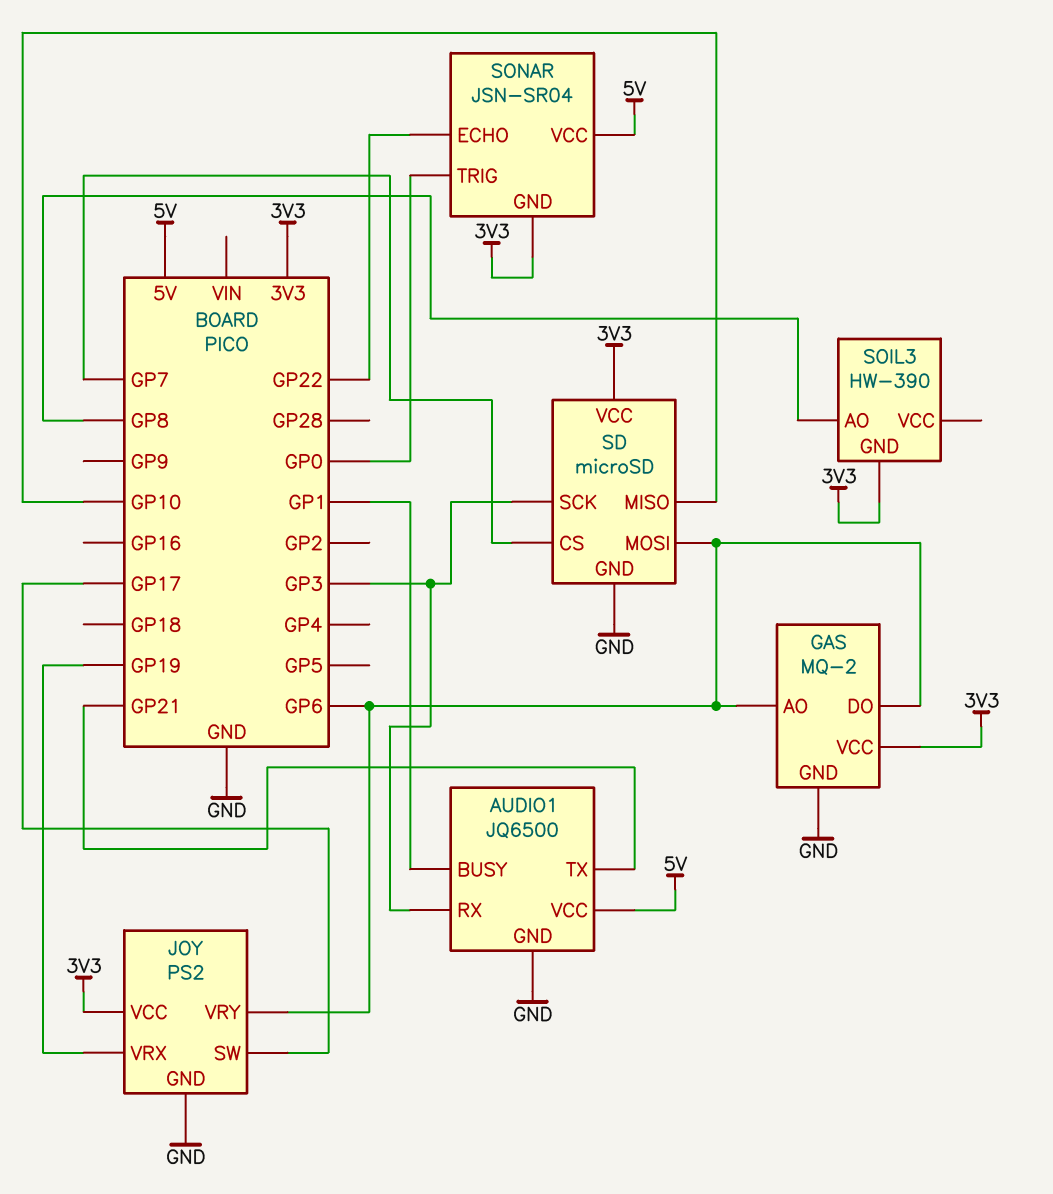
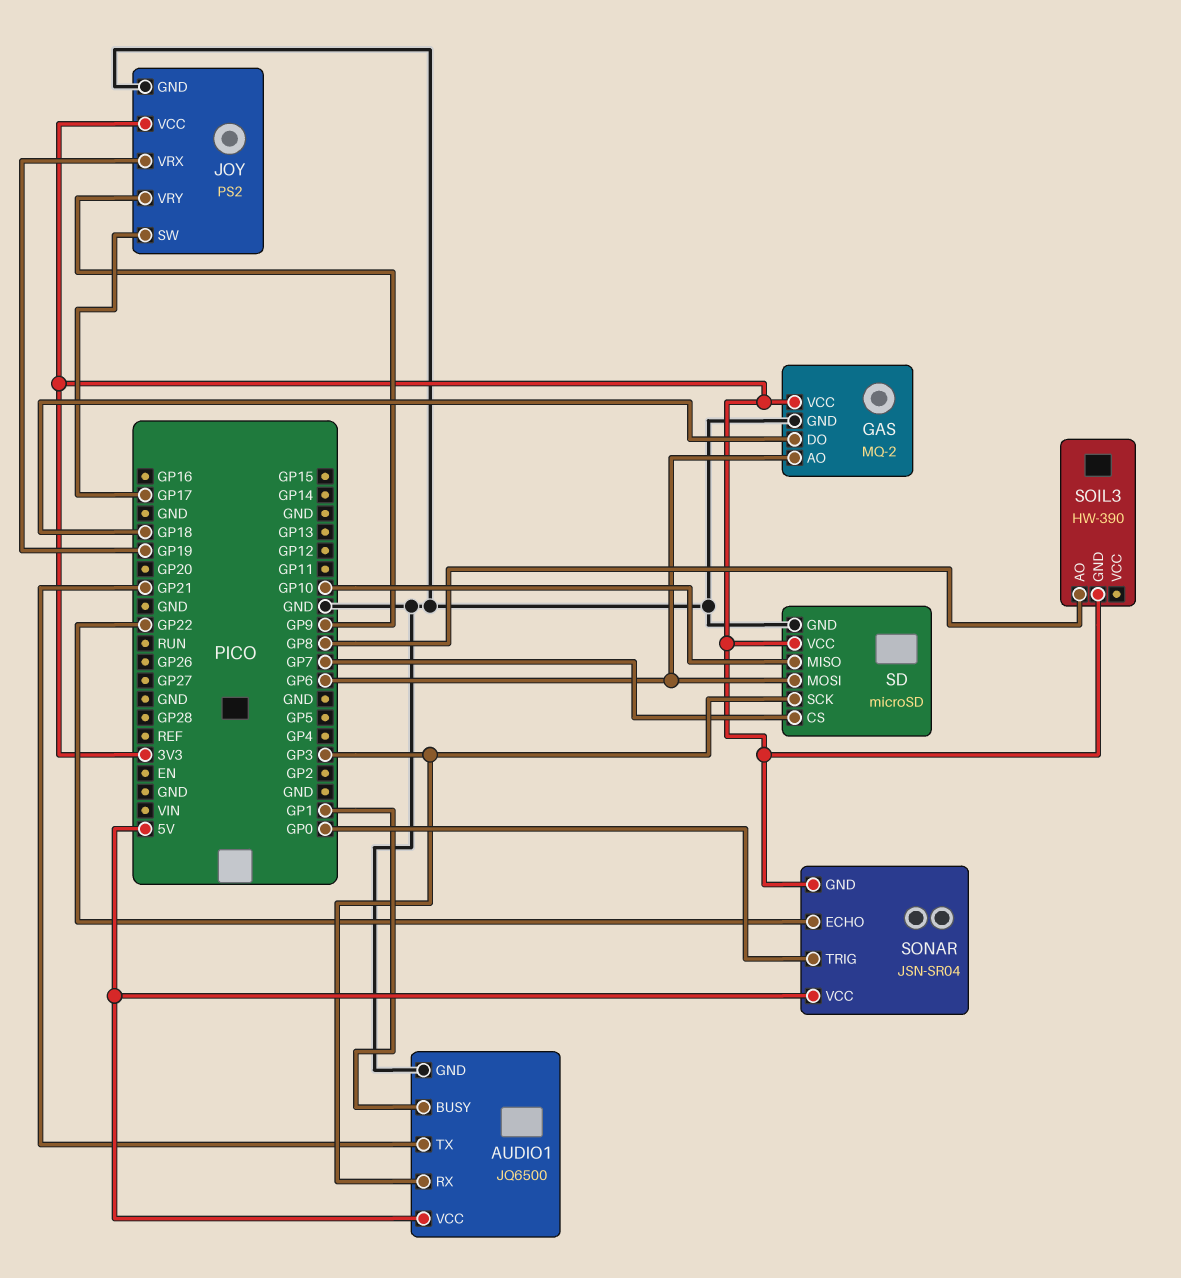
GAS pin DO: GP6 -> GP18
JOY pin VRY: GP6 -> GP9

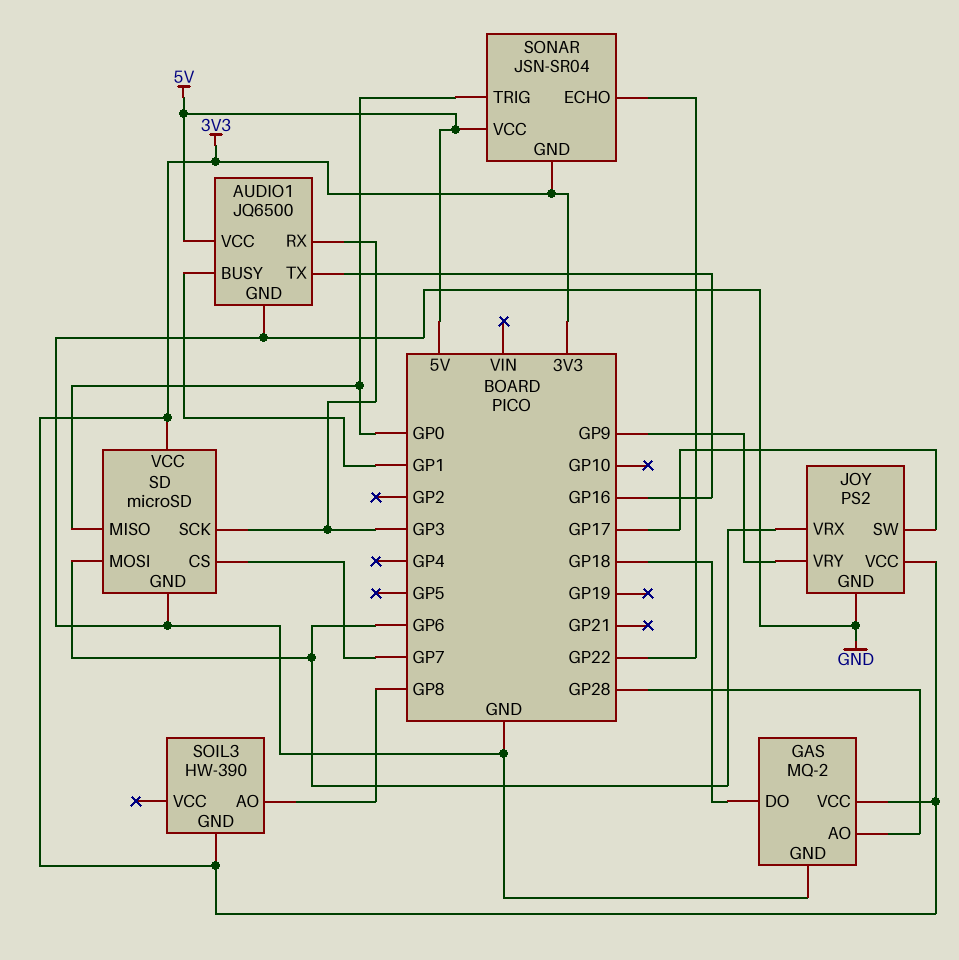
AUDIO1 pin TX: GP21 -> GP16
GAS pin AO: GP6 -> GP28
JOY pin VRX: GP19 -> GP6
SD pin MISO: GP10 -> GP0

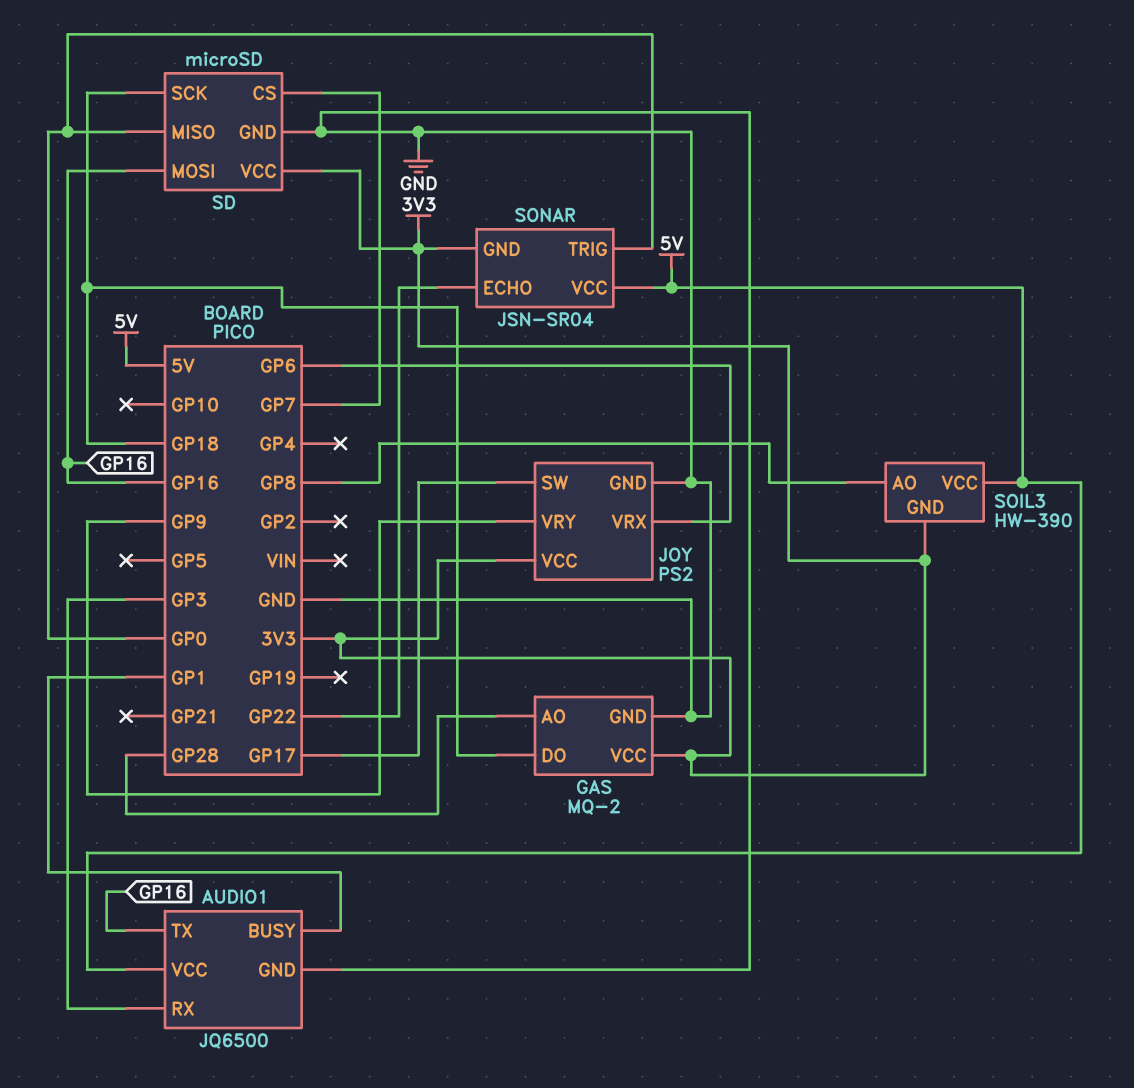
SD pin MOSI: GP6 -> GP16
SD pin SCK: GP3 -> GP18
SOIL3 pin VCC: none -> 5V

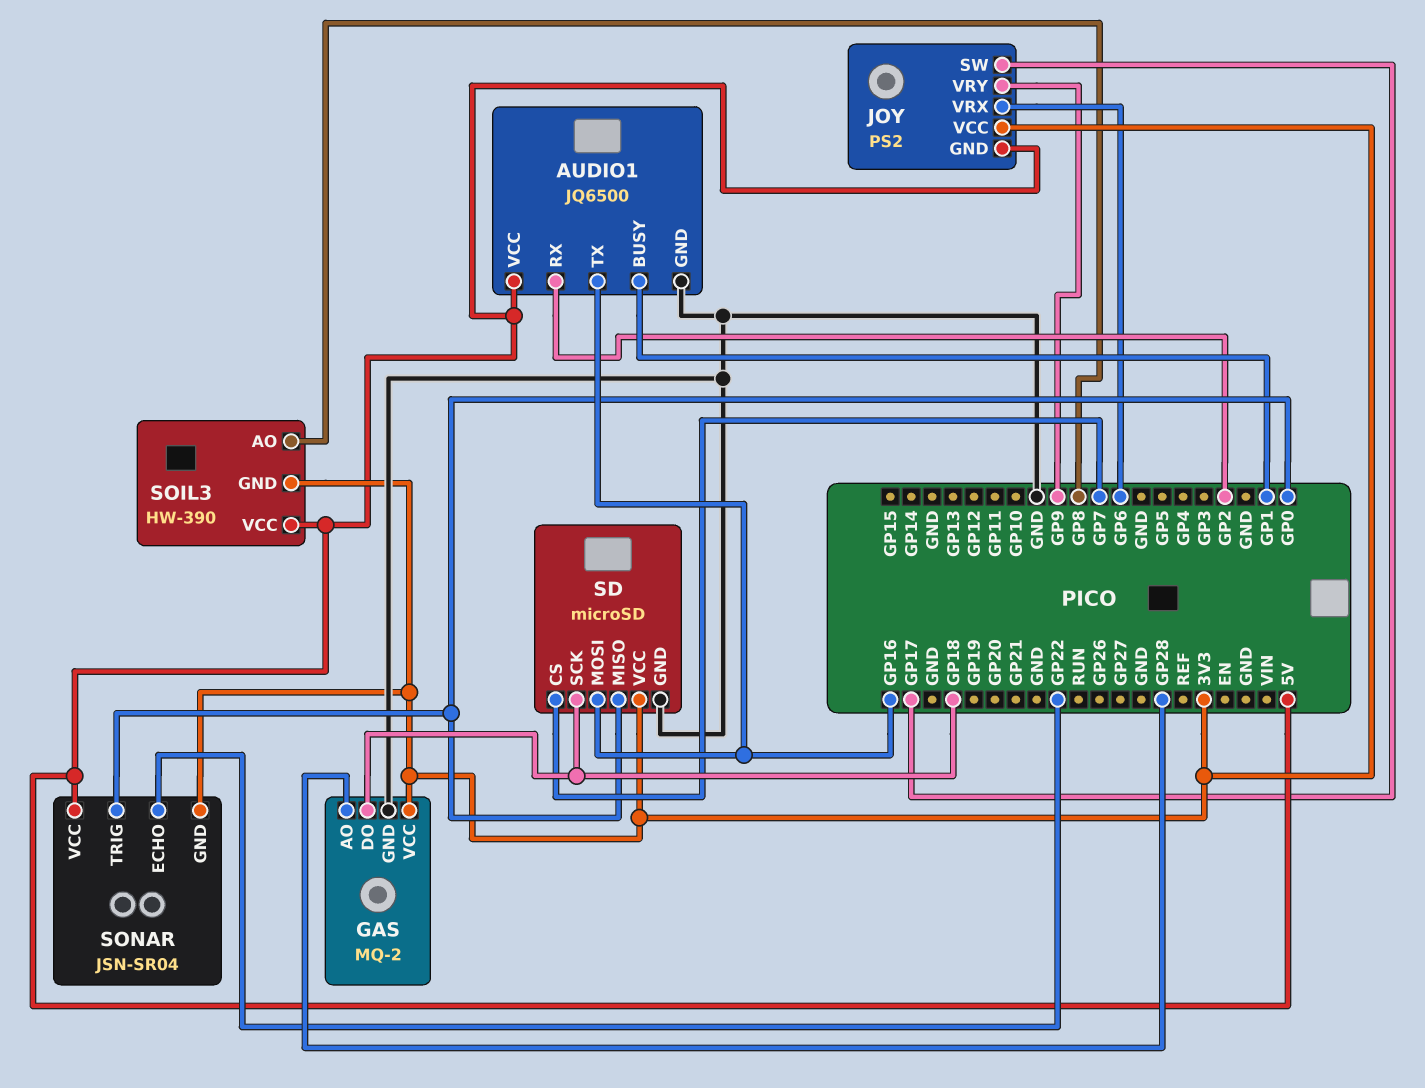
AUDIO1 pin RX: GP3 -> GP2
JOY pin GND: GND -> 5V

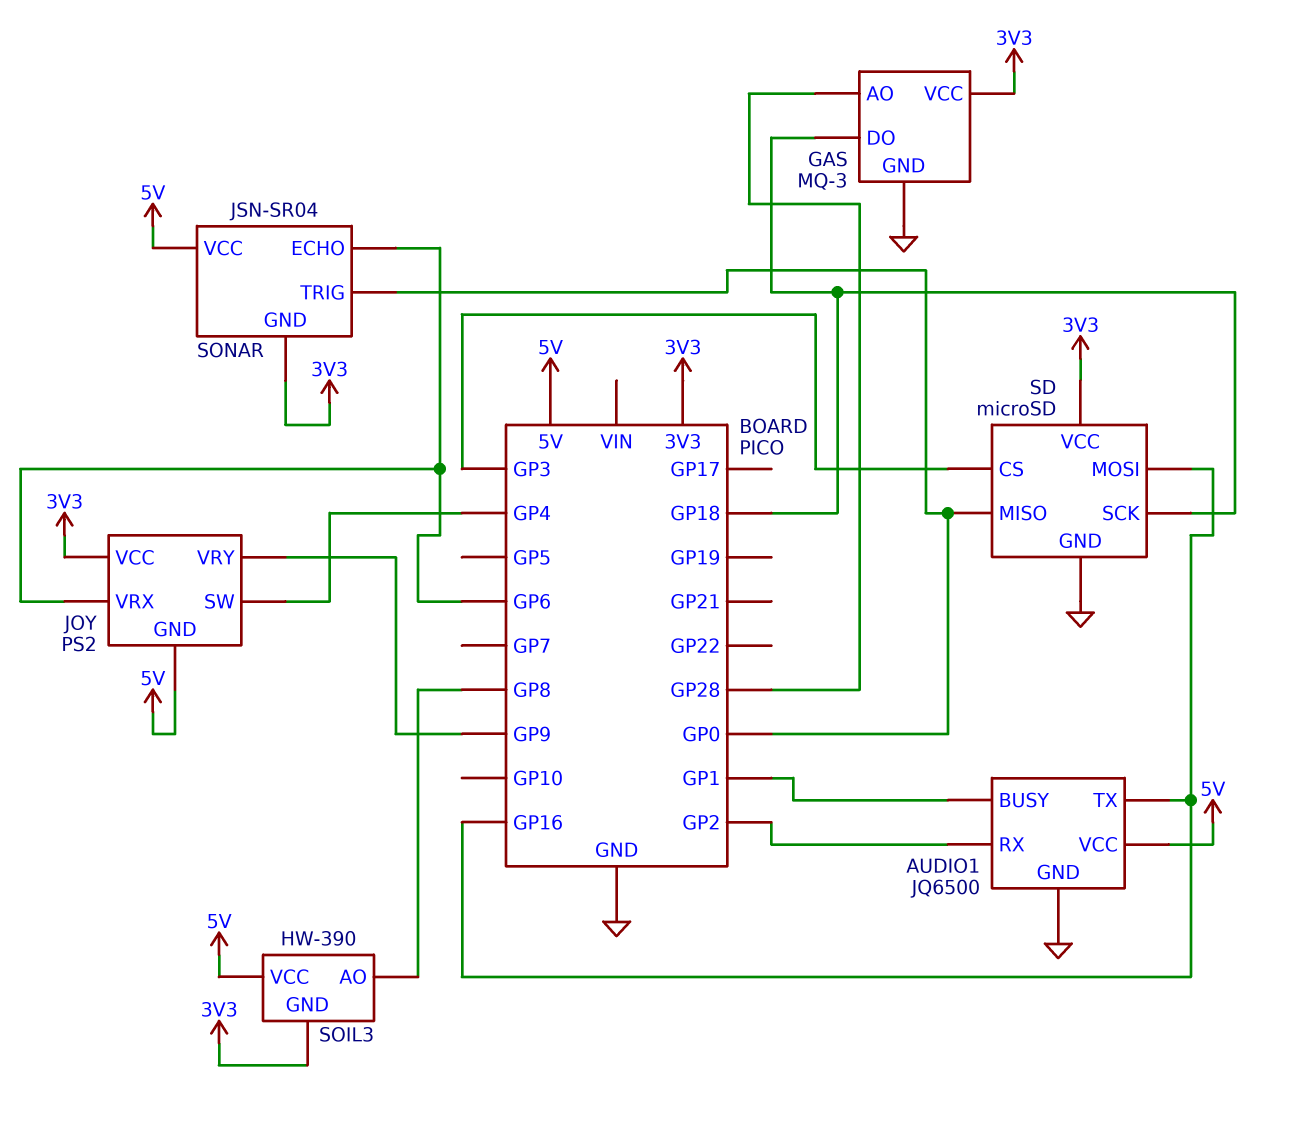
GAS: MQ-2 -> MQ-3
JOY pin SW: GP17 -> GP4
SD pin CS: GP7 -> GP3
SONAR pin ECHO: GP22 -> GP6

